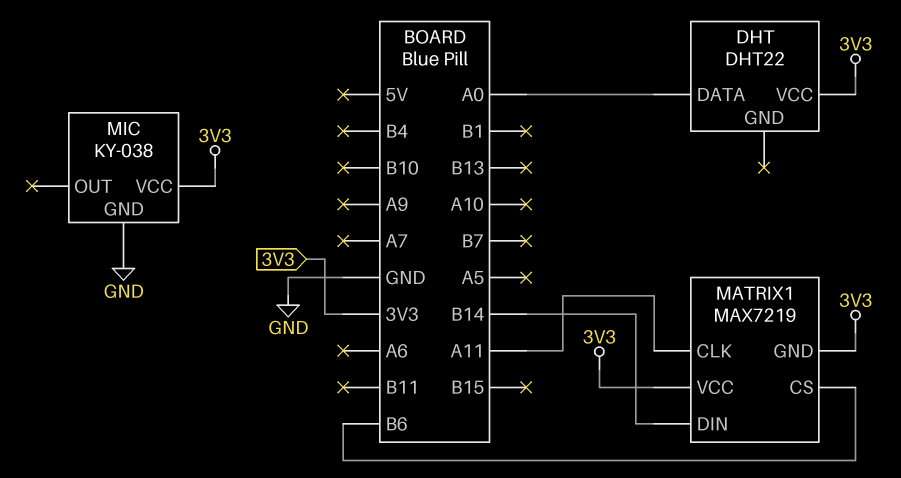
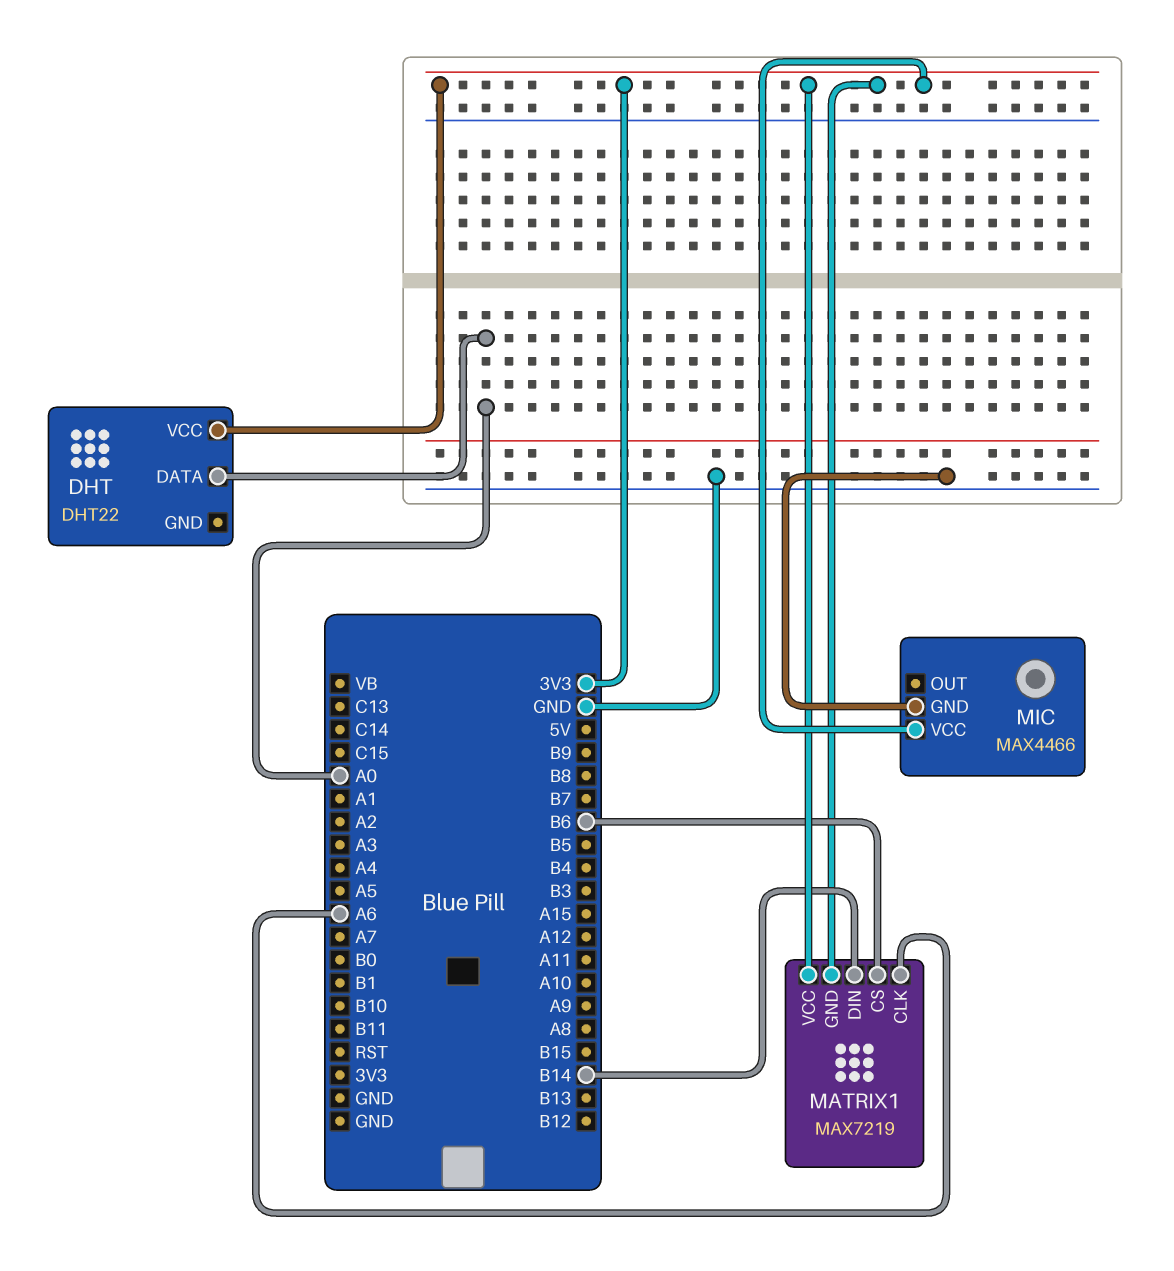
MATRIX1 pin CLK: A11 -> A6
MIC: KY-038 -> MAX4466

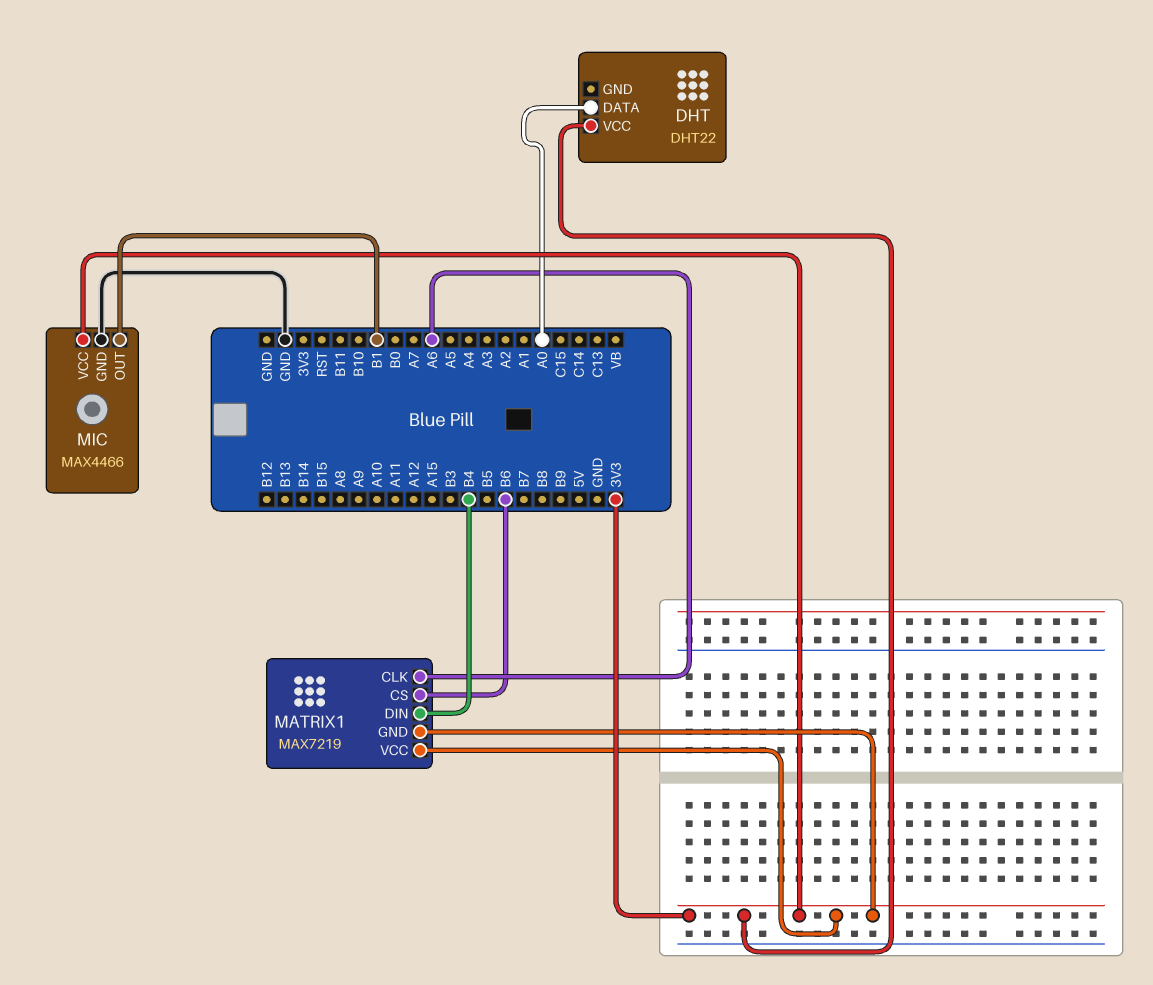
MATRIX1 pin DIN: B14 -> B4
MIC pin OUT: none -> B1

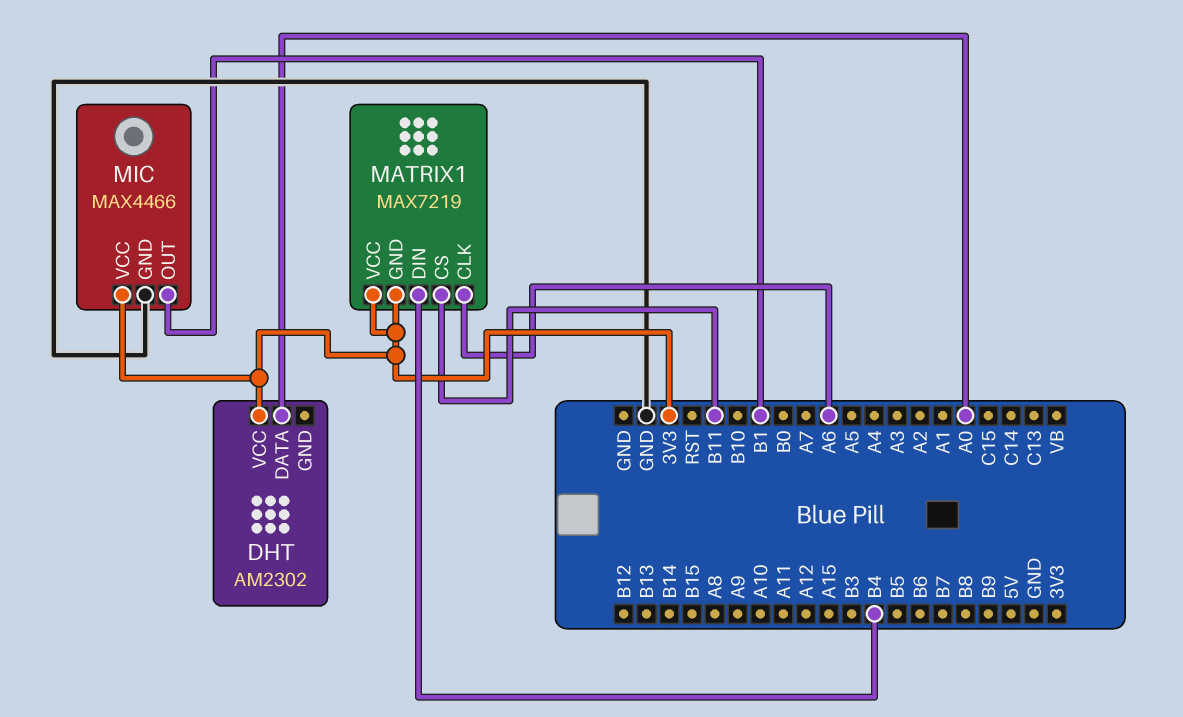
DHT: DHT22 -> AM2302
MATRIX1 pin CS: B6 -> B11

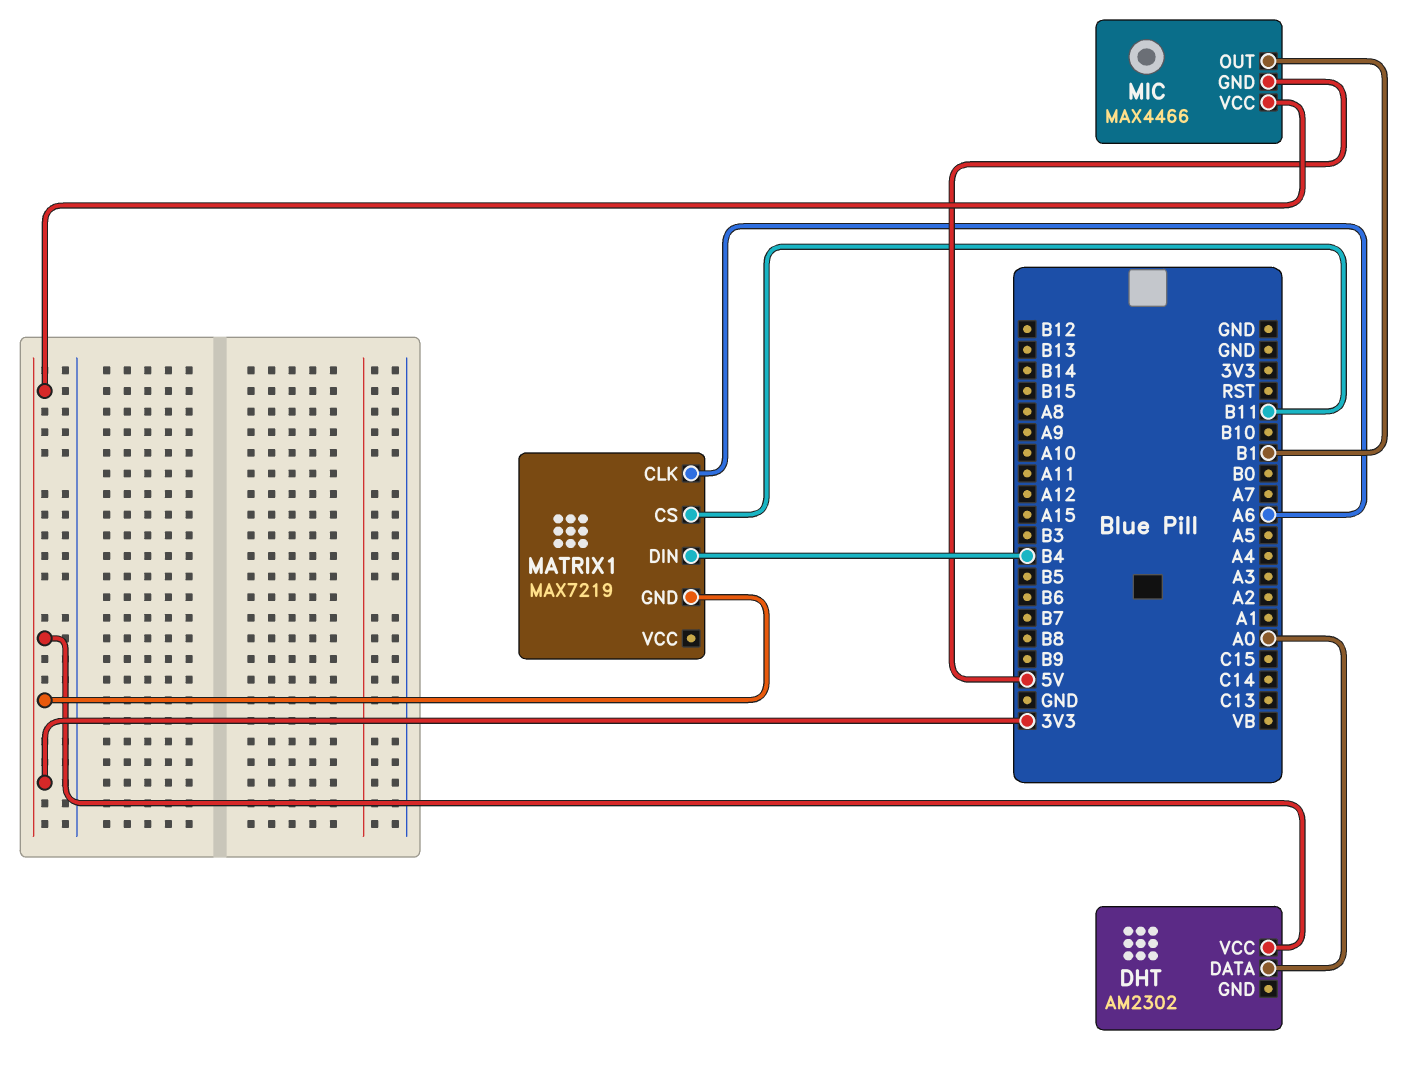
MATRIX1 pin VCC: 3V3 -> none
MIC pin GND: GND -> 5V

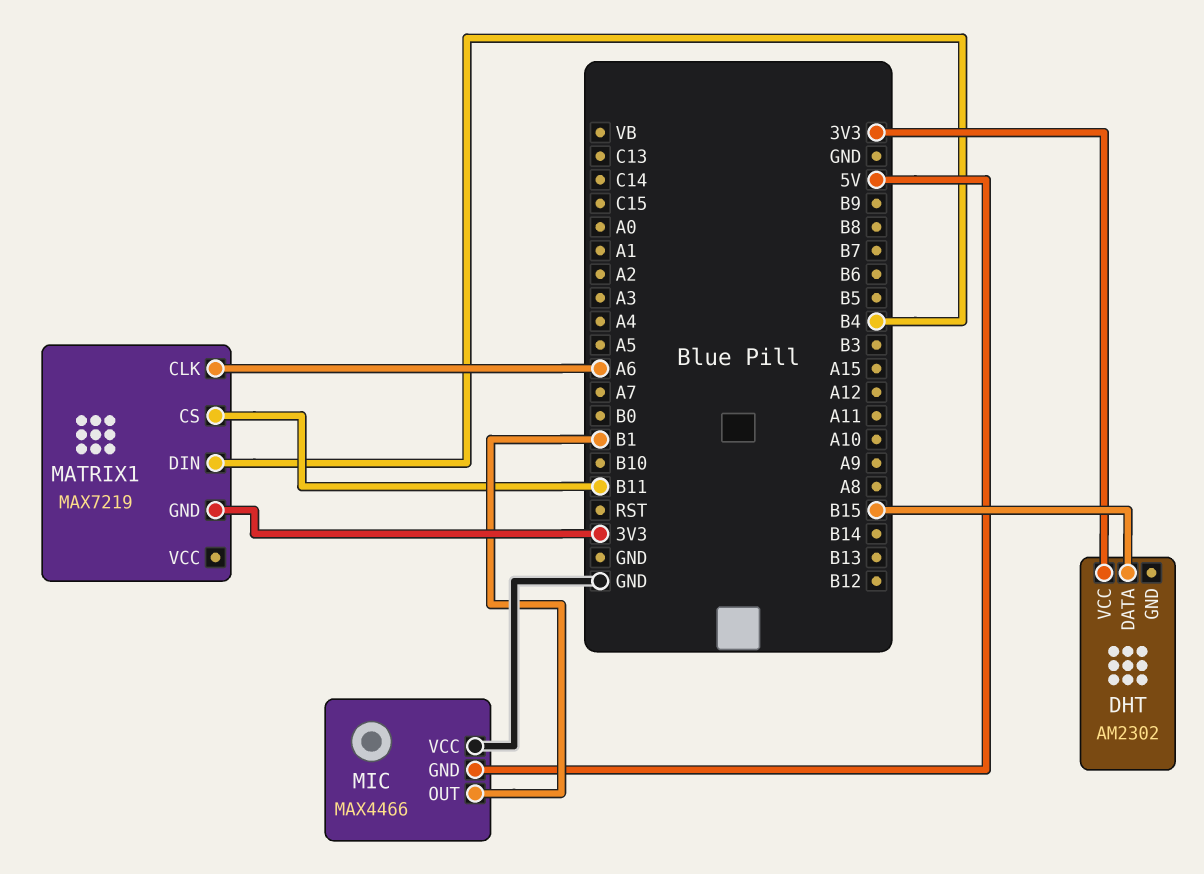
DHT pin DATA: A0 -> B15
MIC pin VCC: 3V3 -> GND

